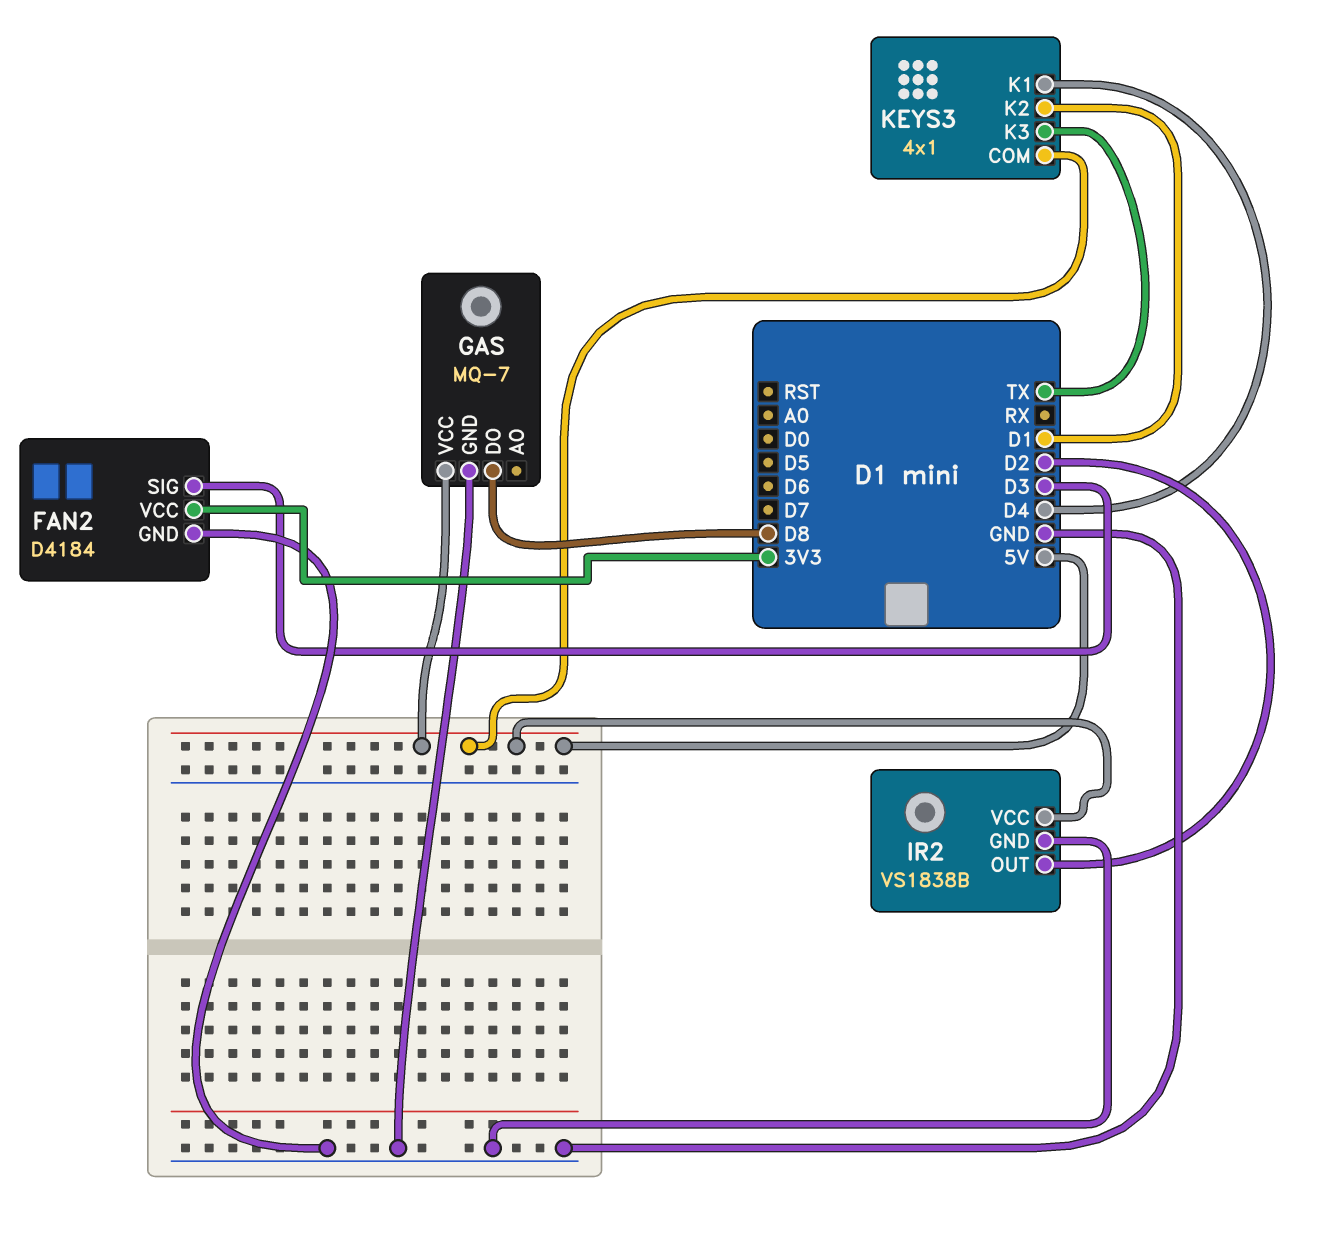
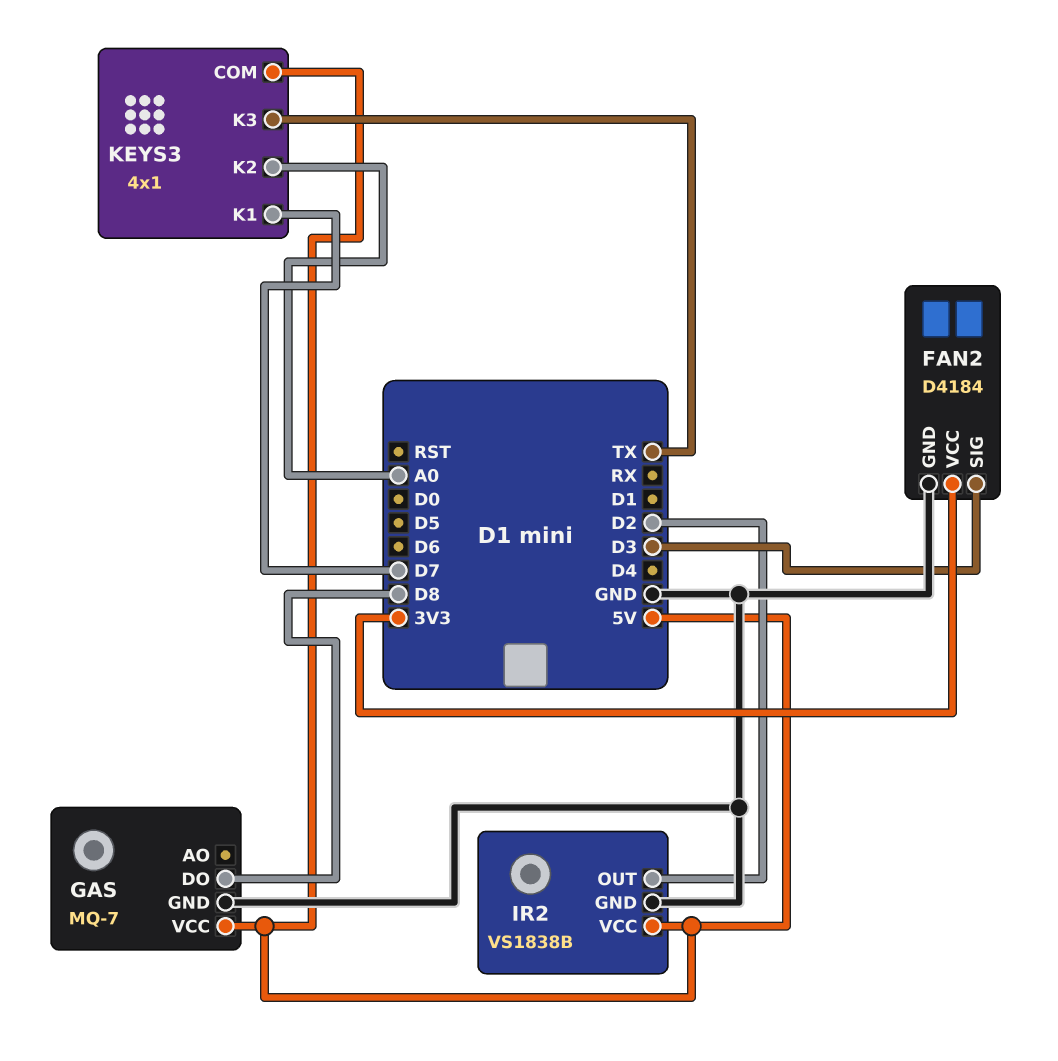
KEYS3 pin K1: D4 -> D7
KEYS3 pin K2: D1 -> A0

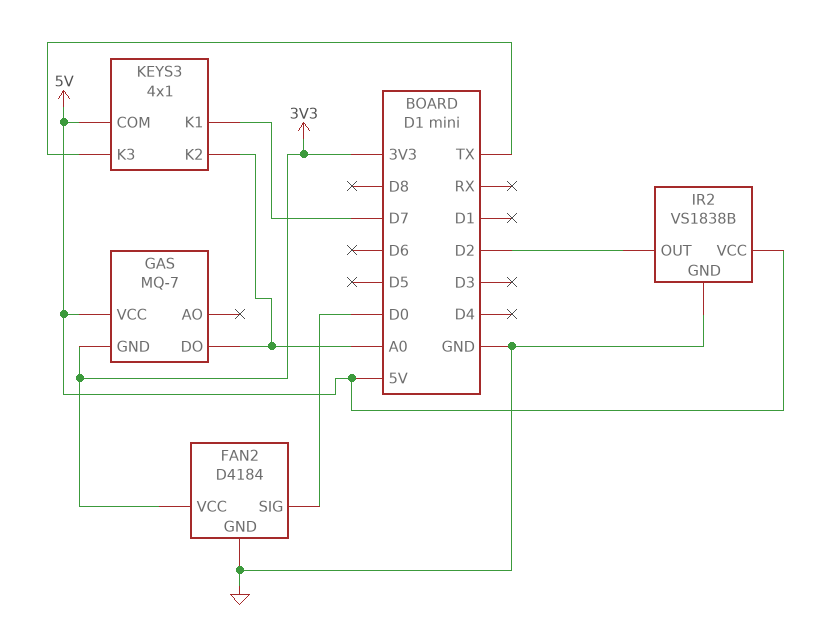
FAN2 pin SIG: D3 -> D0
GAS pin DO: D8 -> A0
GAS pin GND: GND -> 3V3

